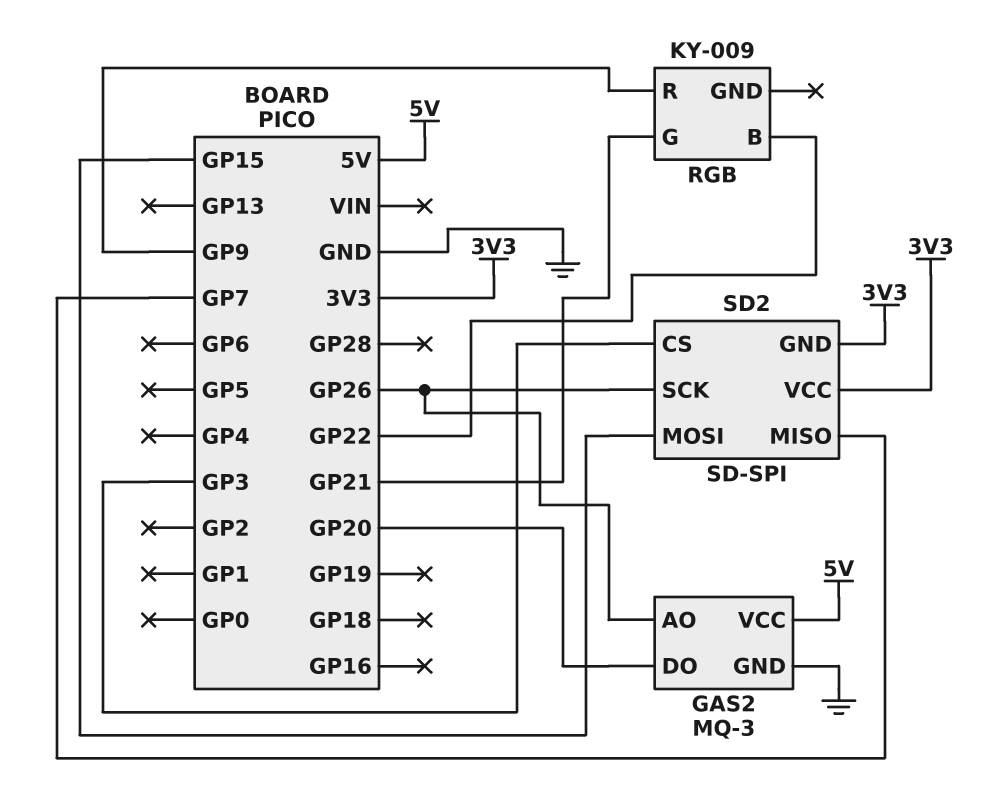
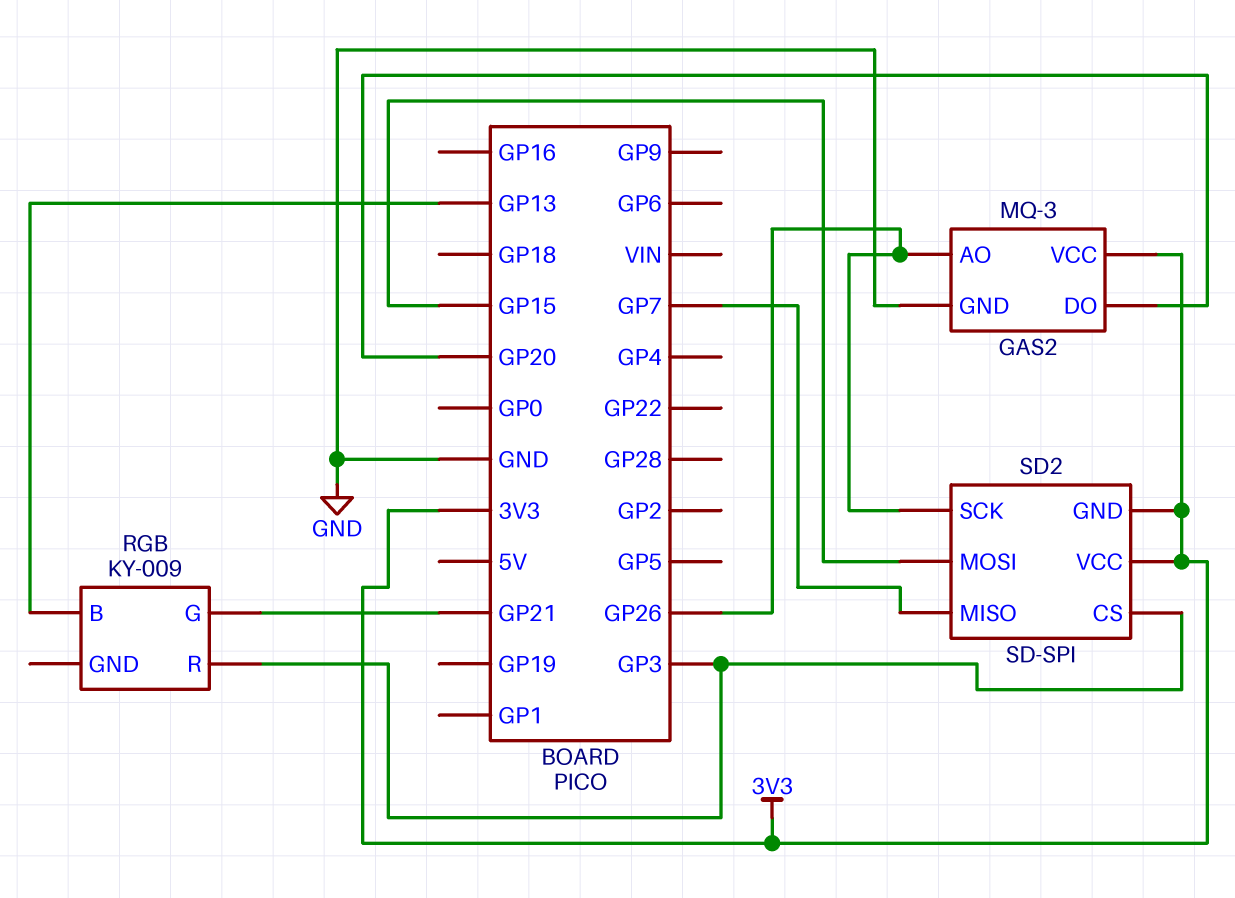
GAS2 pin VCC: 5V -> 3V3
RGB pin B: GP22 -> GP13
RGB pin R: GP9 -> GP3

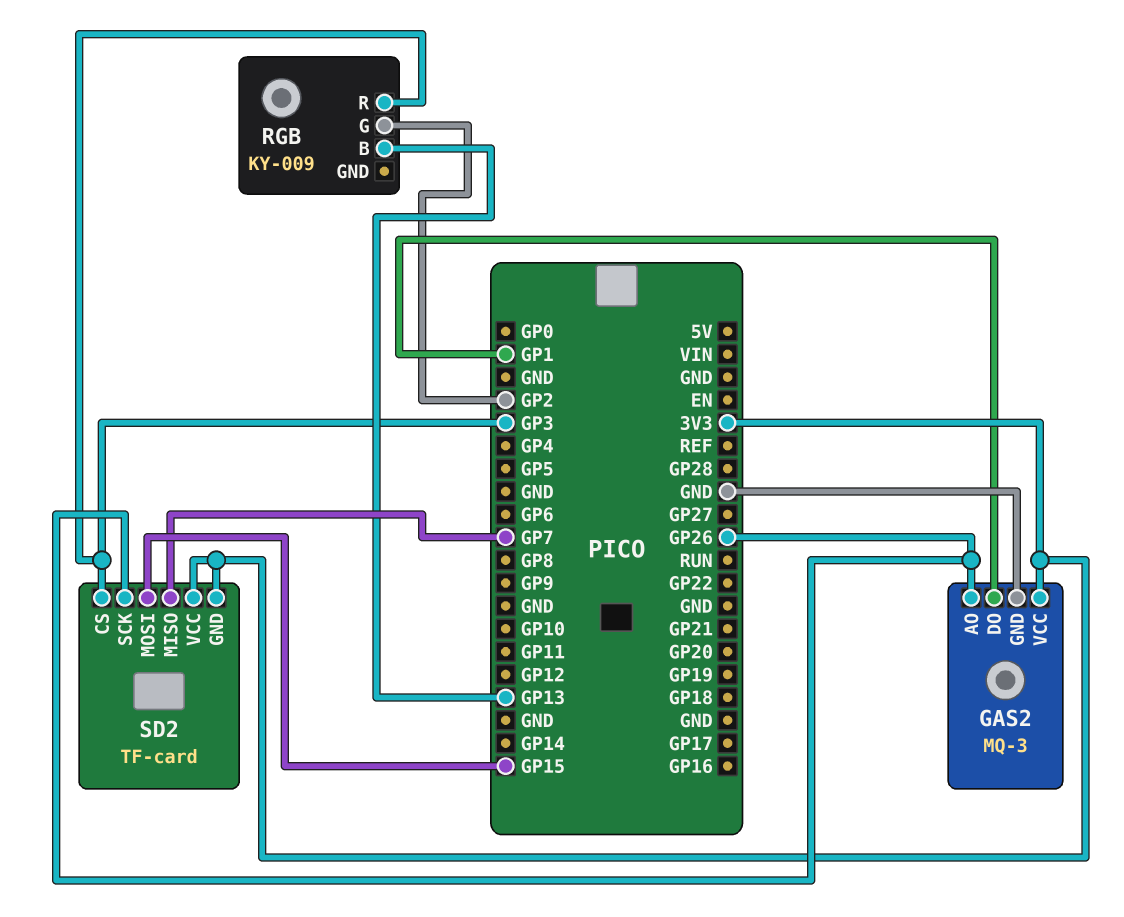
GAS2 pin DO: GP20 -> GP1
RGB pin G: GP21 -> GP2
SD2: SD-SPI -> TF-card

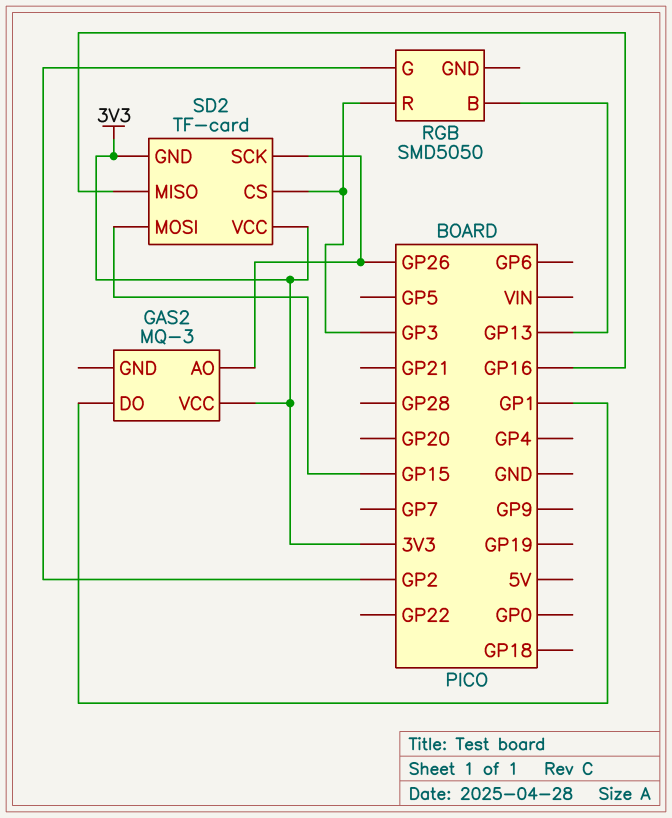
GAS2 pin GND: GND -> none
RGB: KY-009 -> SMD5050
SD2 pin MISO: GP7 -> GP16

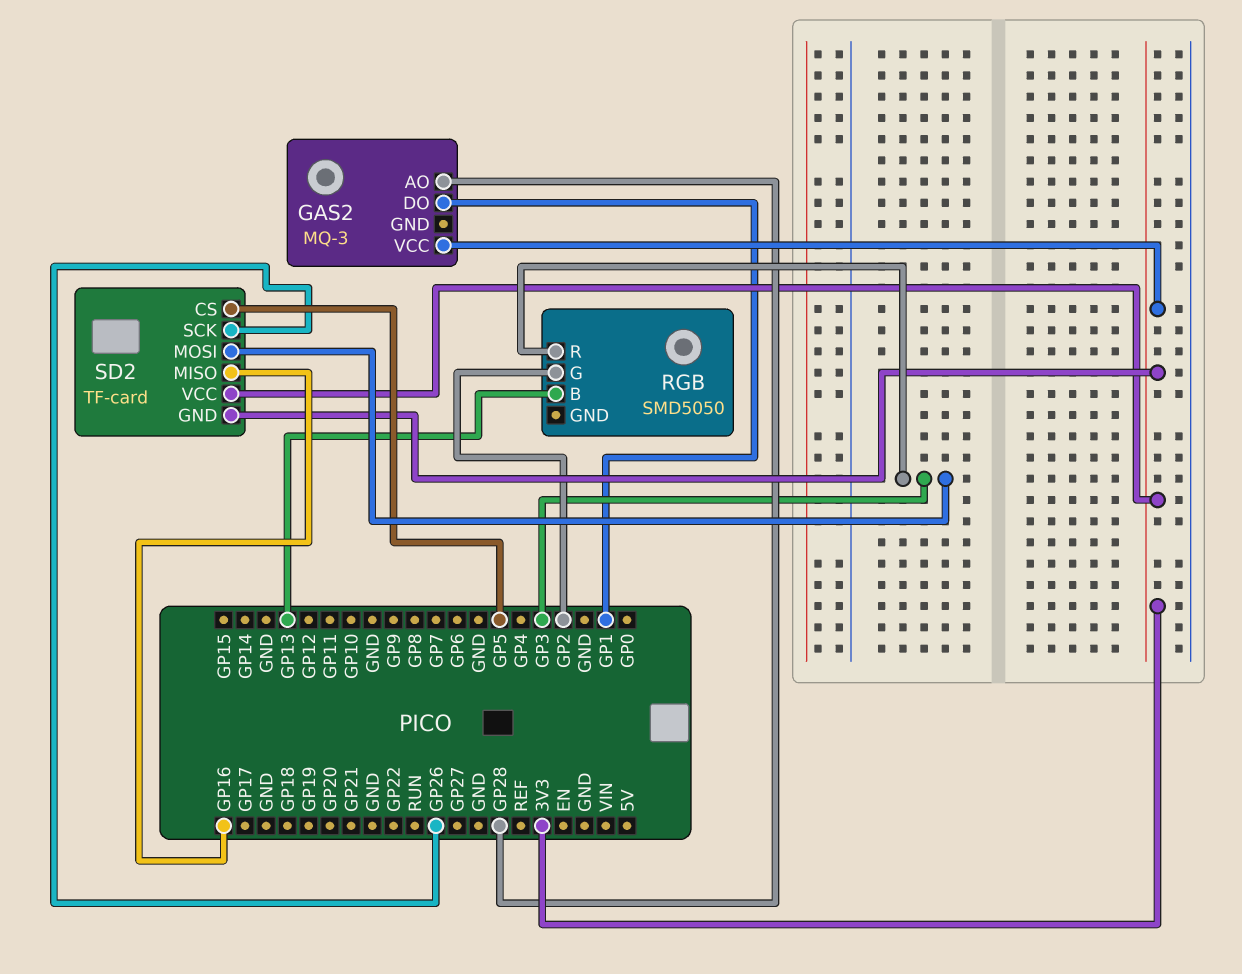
GAS2 pin AO: GP26 -> GP28
SD2 pin CS: GP3 -> GP5
SD2 pin MOSI: GP15 -> GP3

